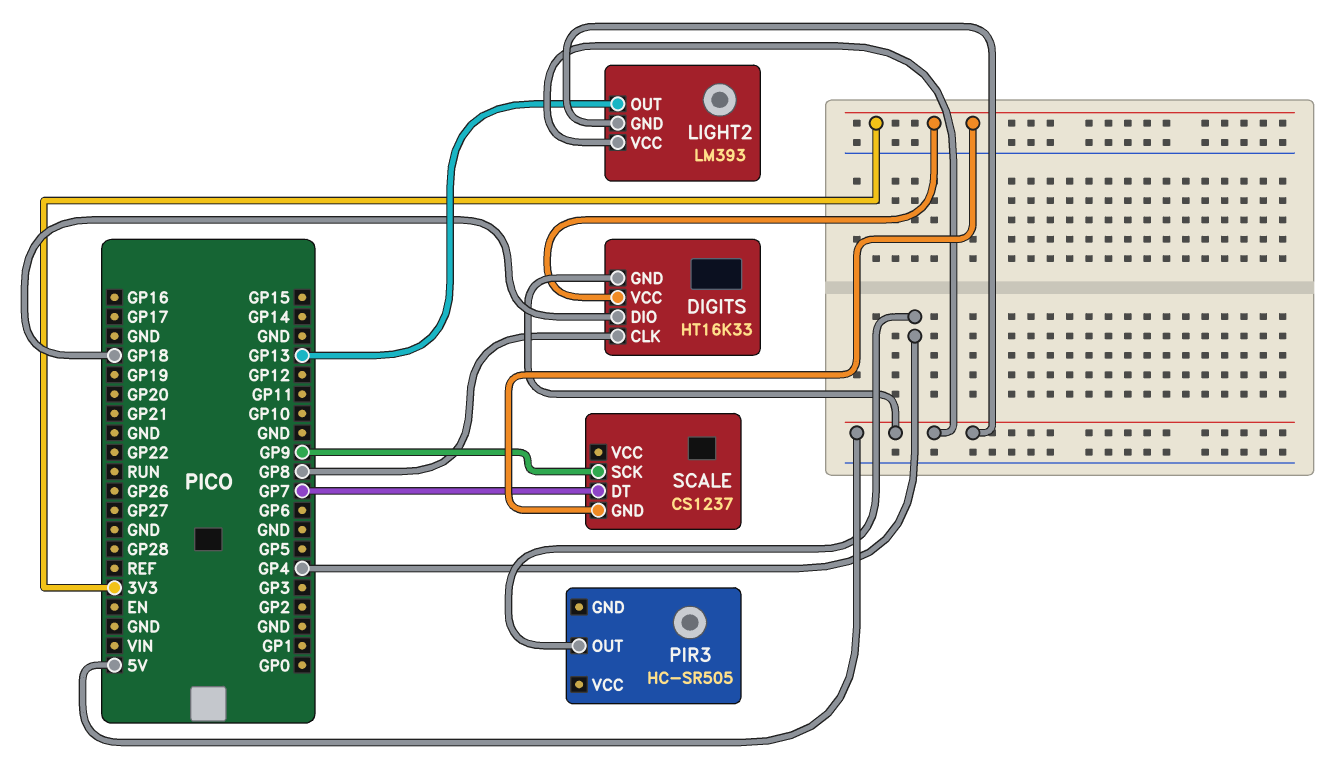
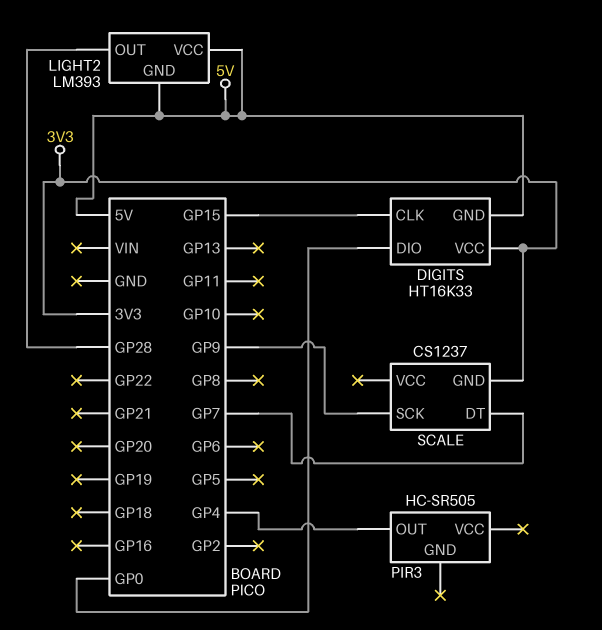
DIGITS pin CLK: GP8 -> GP15
DIGITS pin DIO: GP18 -> GP0
LIGHT2 pin OUT: GP13 -> GP28

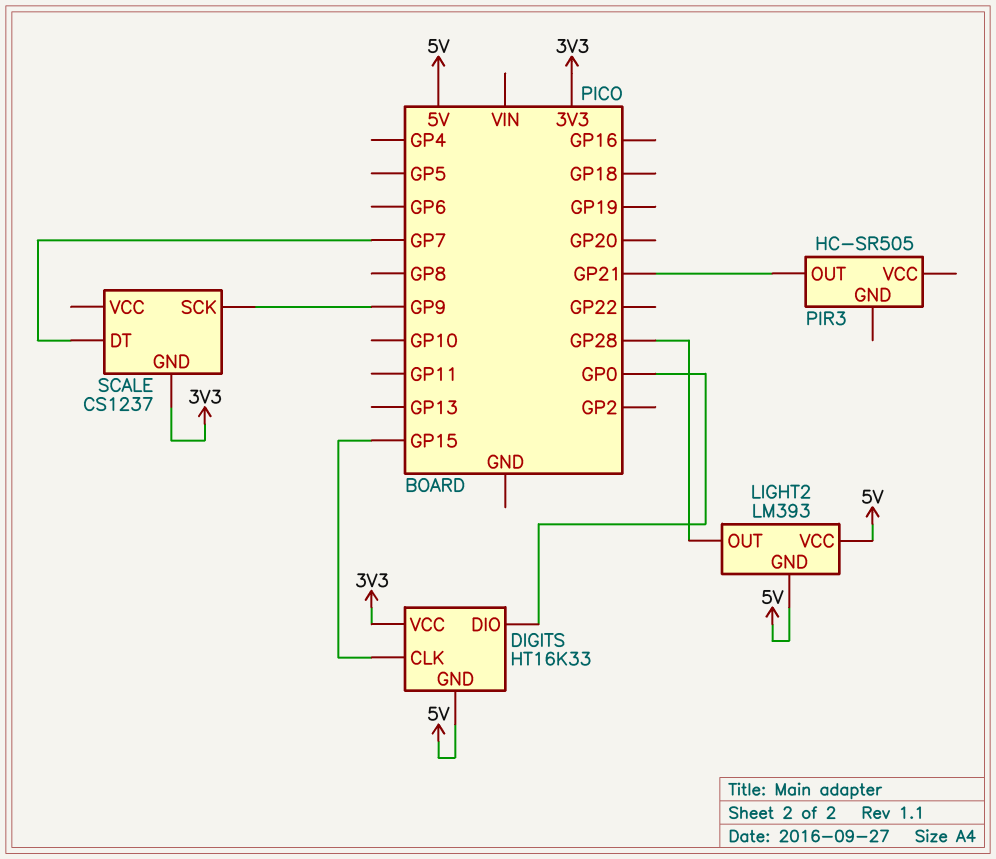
PIR3 pin OUT: GP4 -> GP21

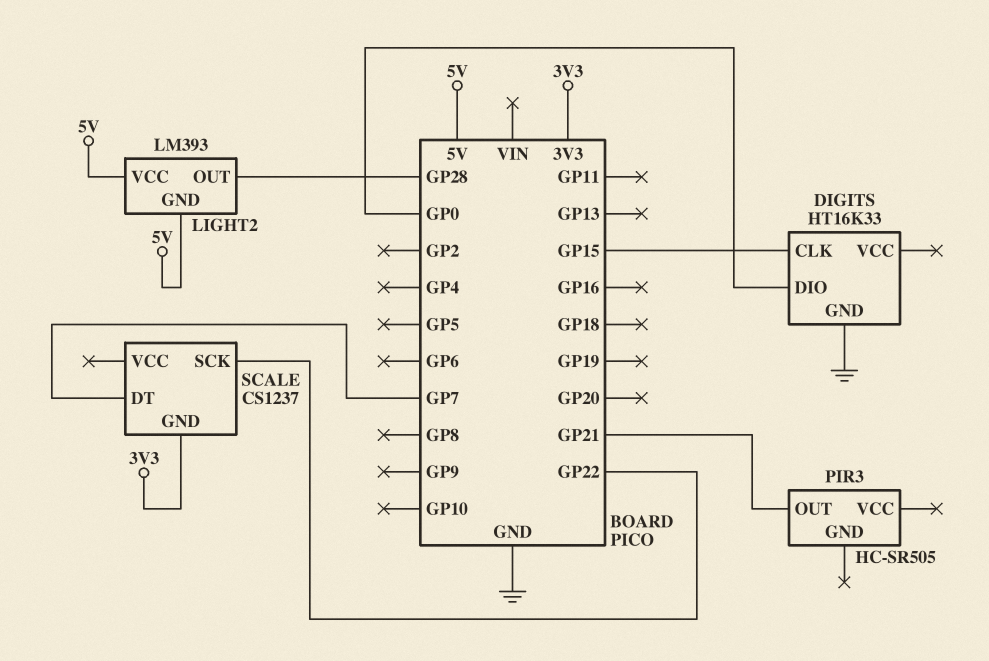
DIGITS pin GND: 5V -> GND
DIGITS pin VCC: 3V3 -> none
SCALE pin SCK: GP9 -> GP22

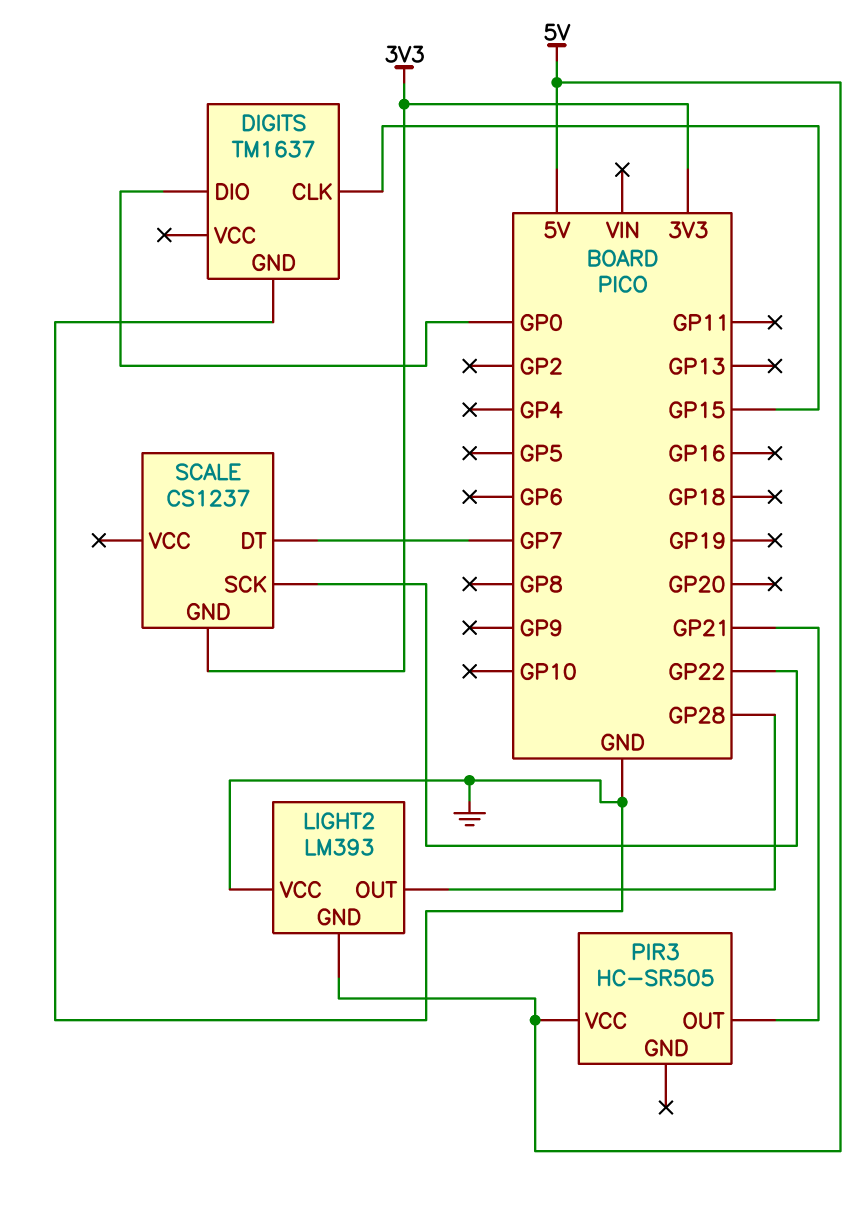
DIGITS: HT16K33 -> TM1637
LIGHT2 pin VCC: 5V -> GND
PIR3 pin VCC: none -> 5V

